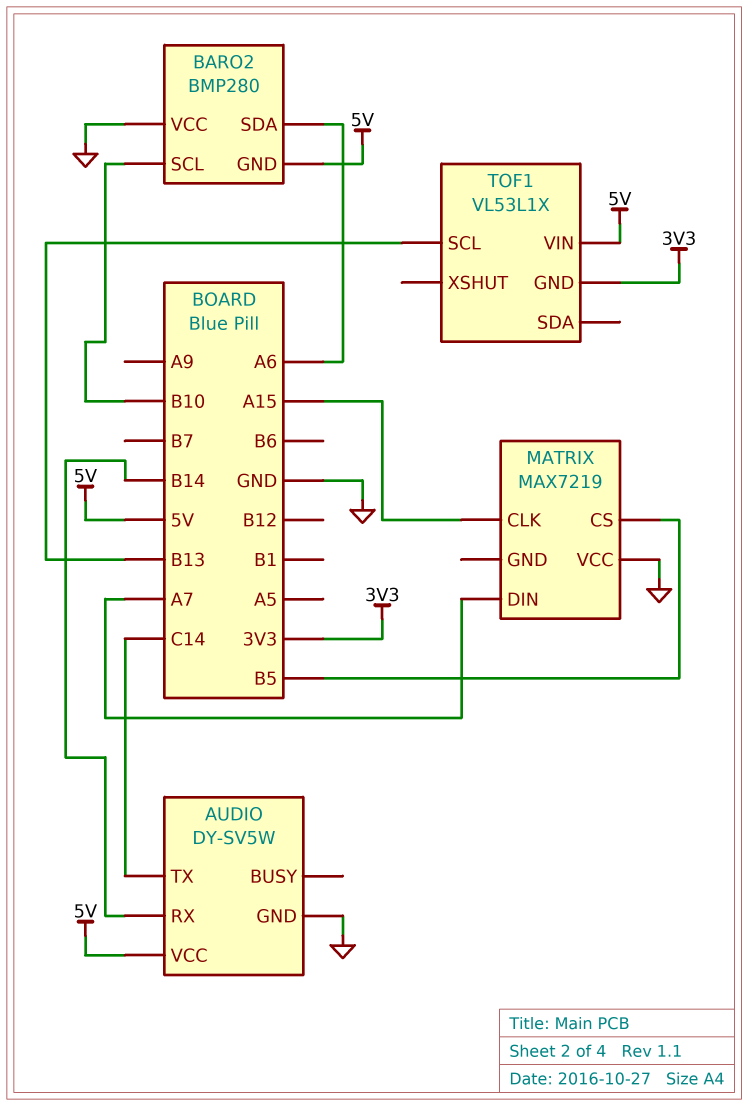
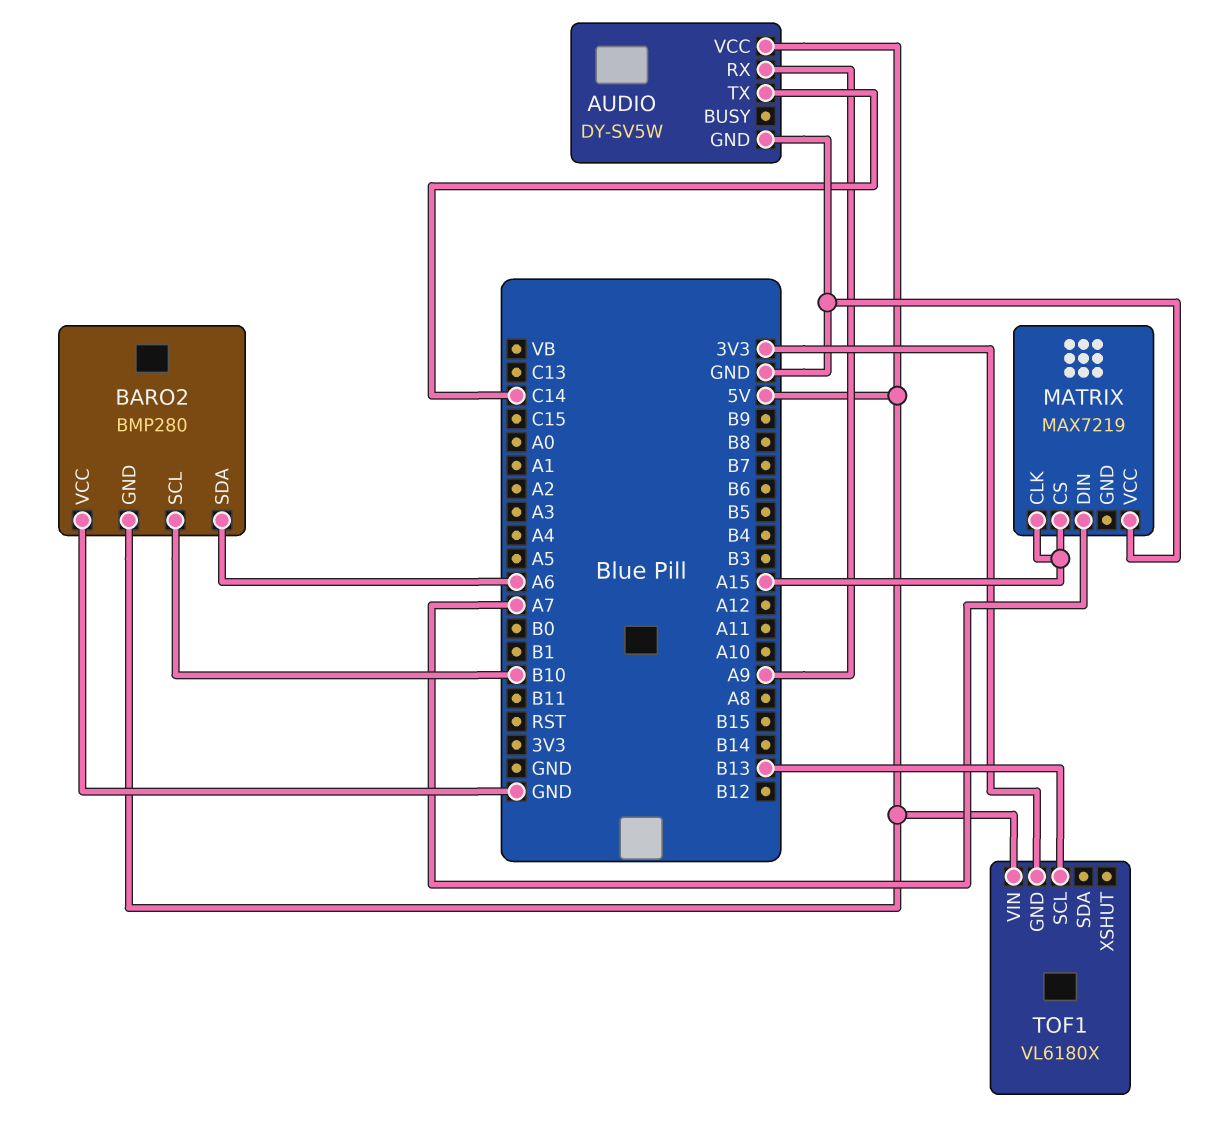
AUDIO pin RX: B14 -> A9
MATRIX pin CS: B5 -> A15
TOF1: VL53L1X -> VL6180X

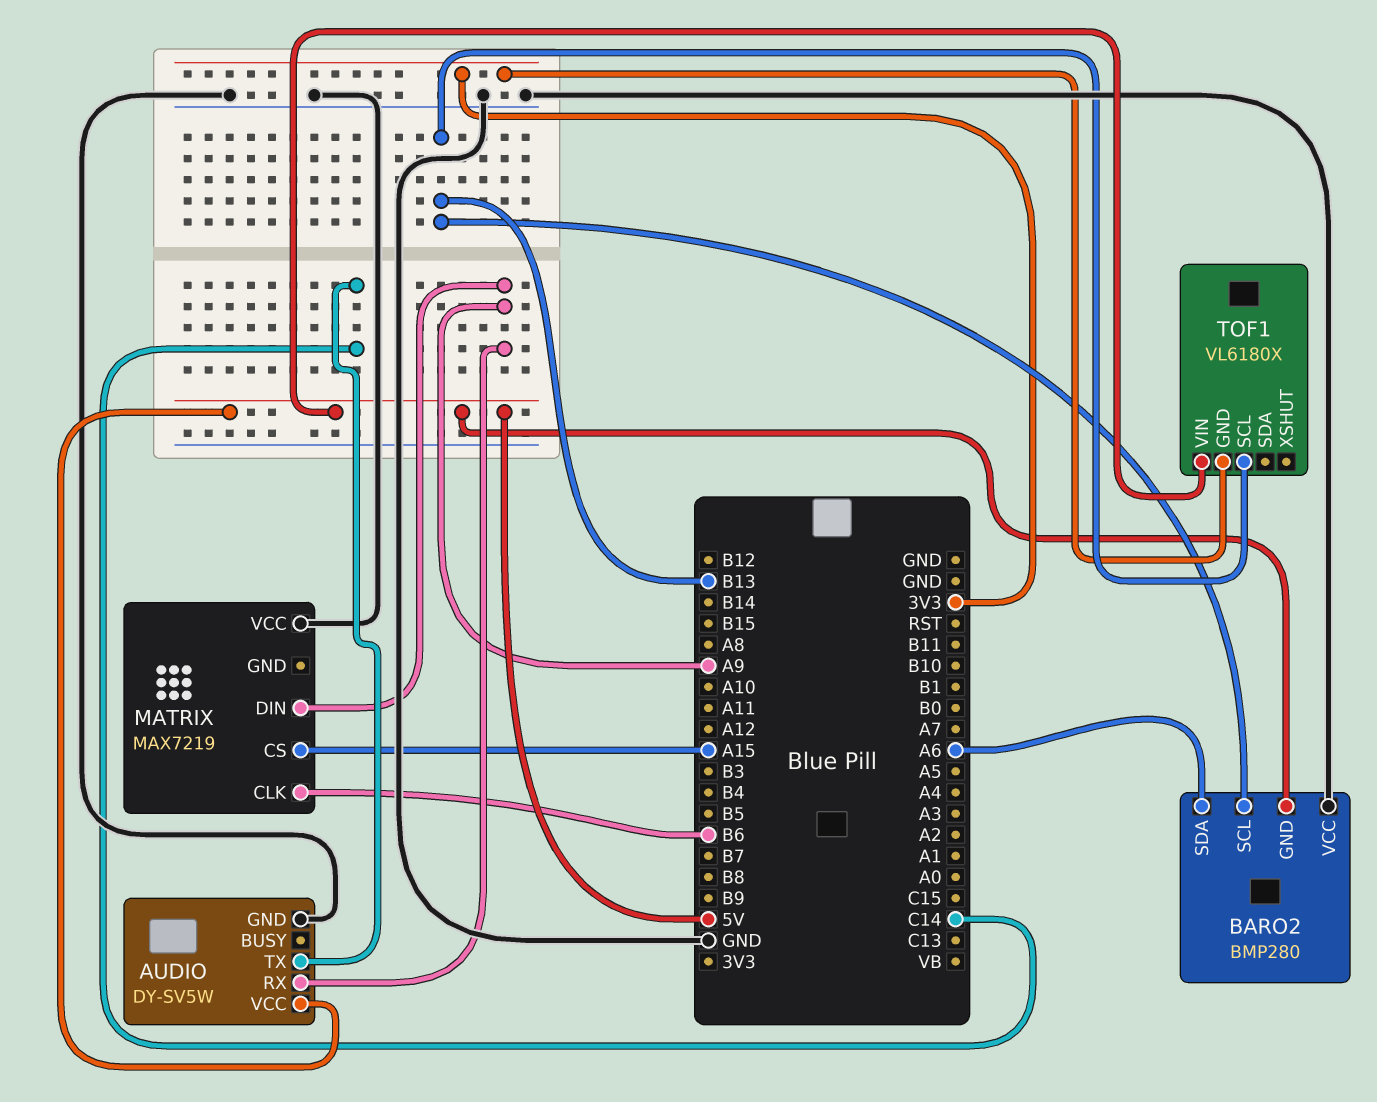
BARO2 pin SCL: B10 -> B13
MATRIX pin CLK: A15 -> B6
MATRIX pin DIN: A7 -> A9

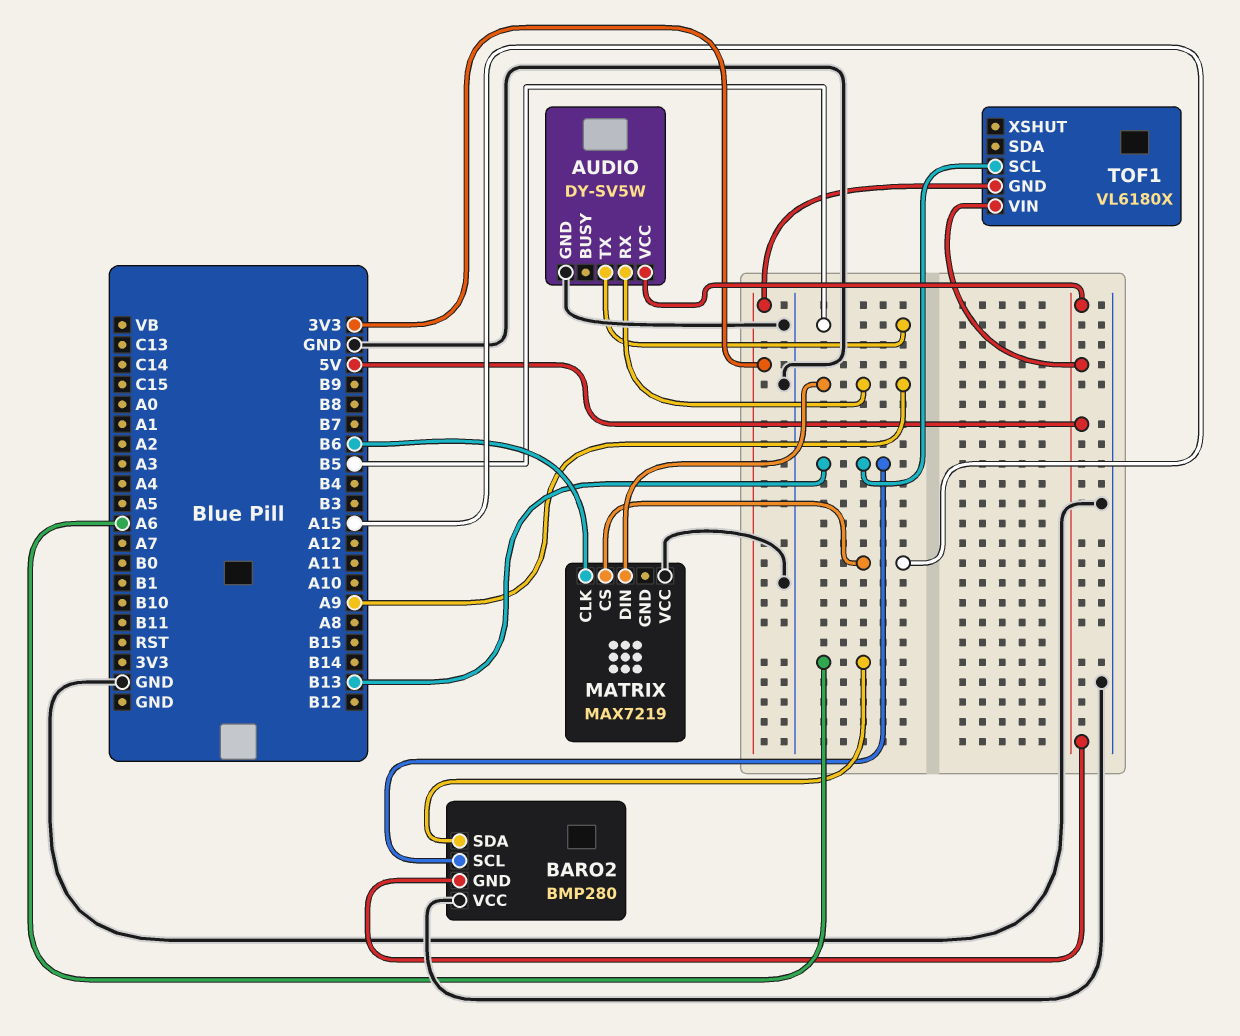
AUDIO pin TX: C14 -> B5

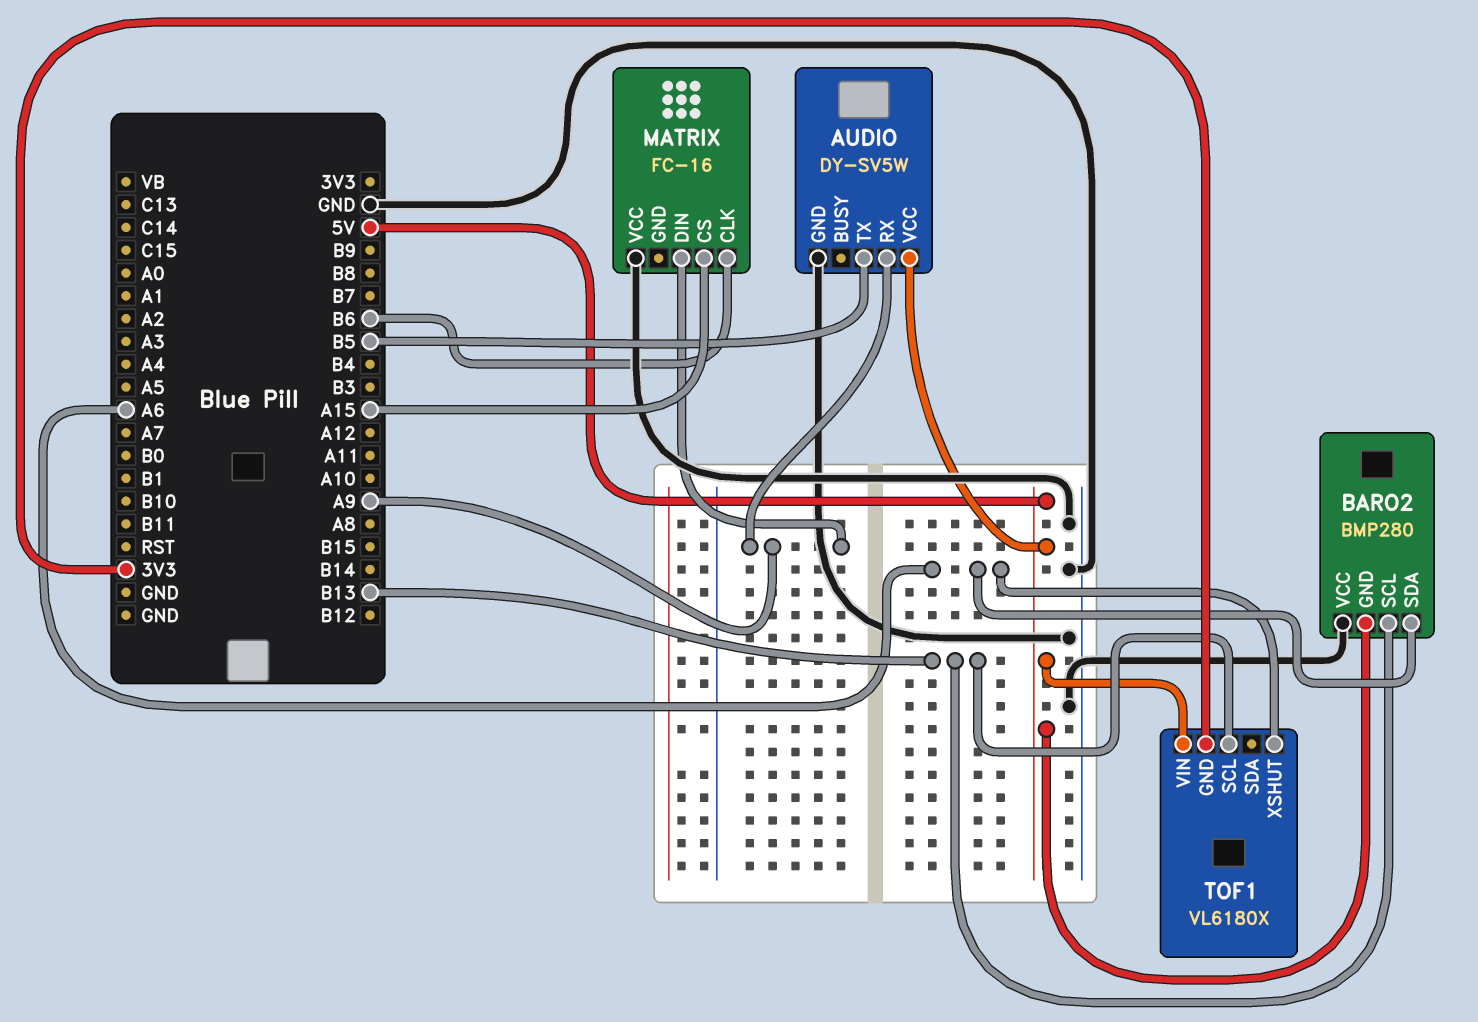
MATRIX: MAX7219 -> FC-16
TOF1 pin XSHUT: none -> A6

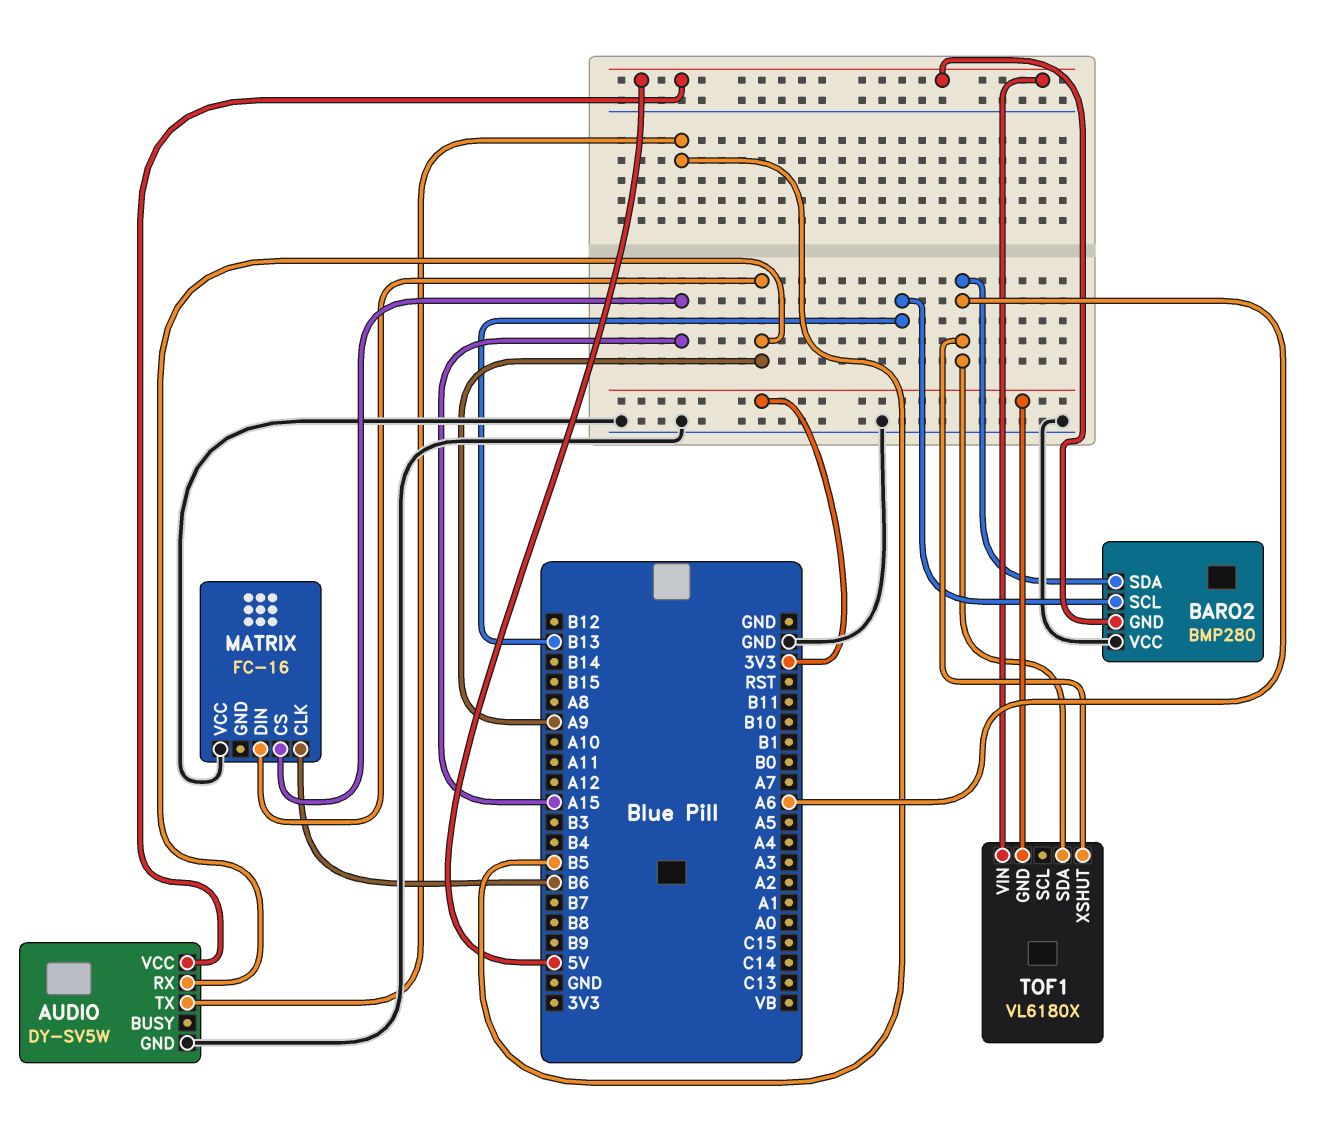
TOF1 pin SCL: B13 -> none
TOF1 pin SDA: none -> A6

